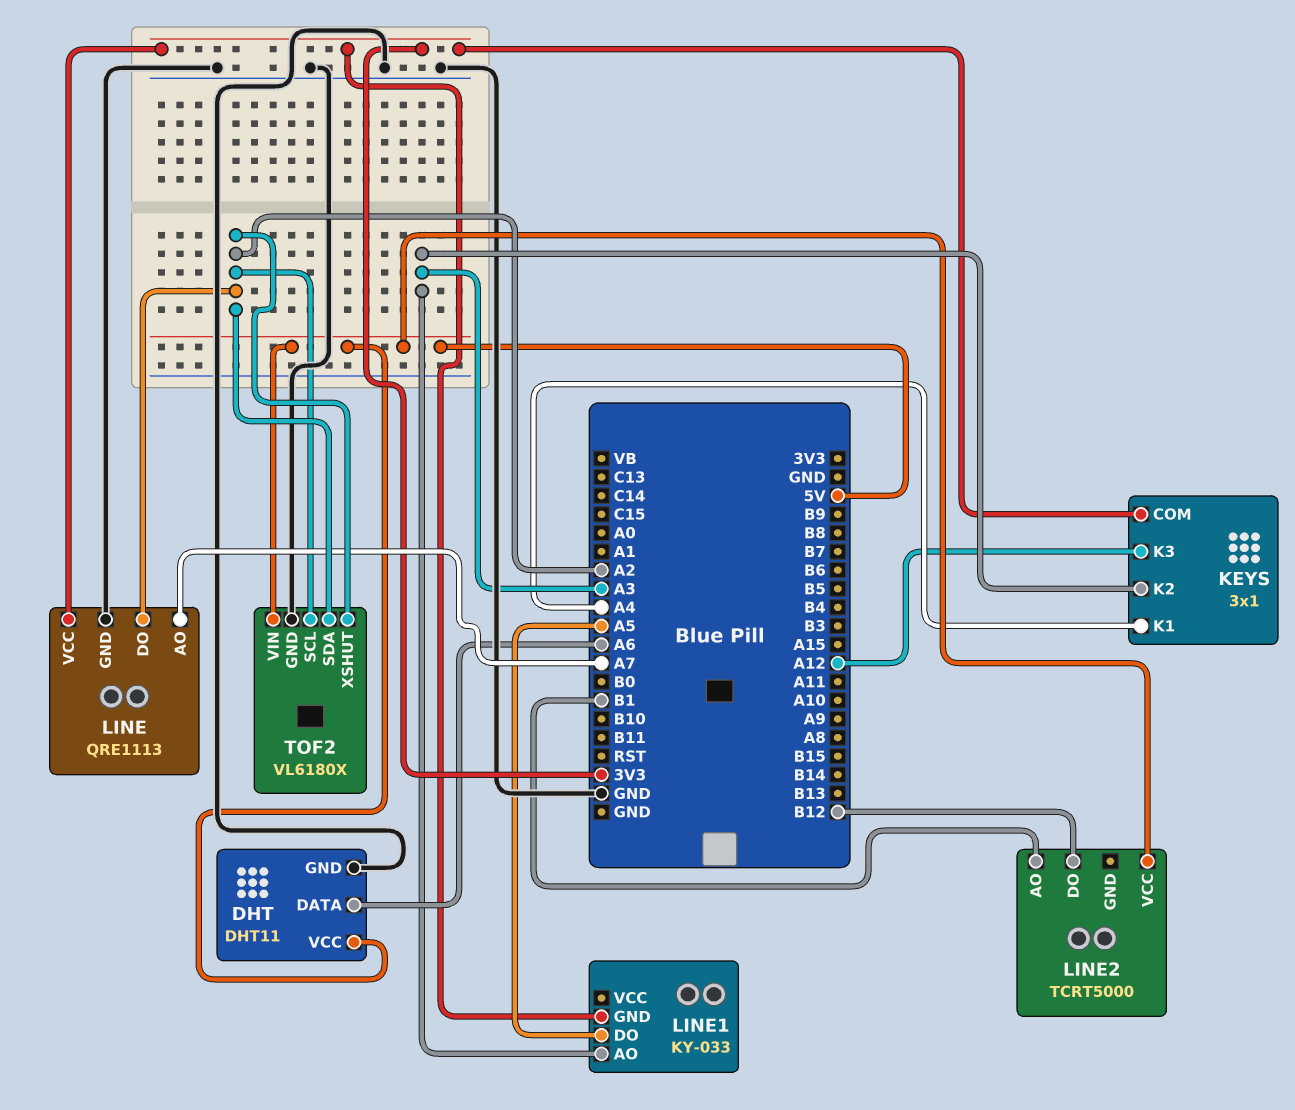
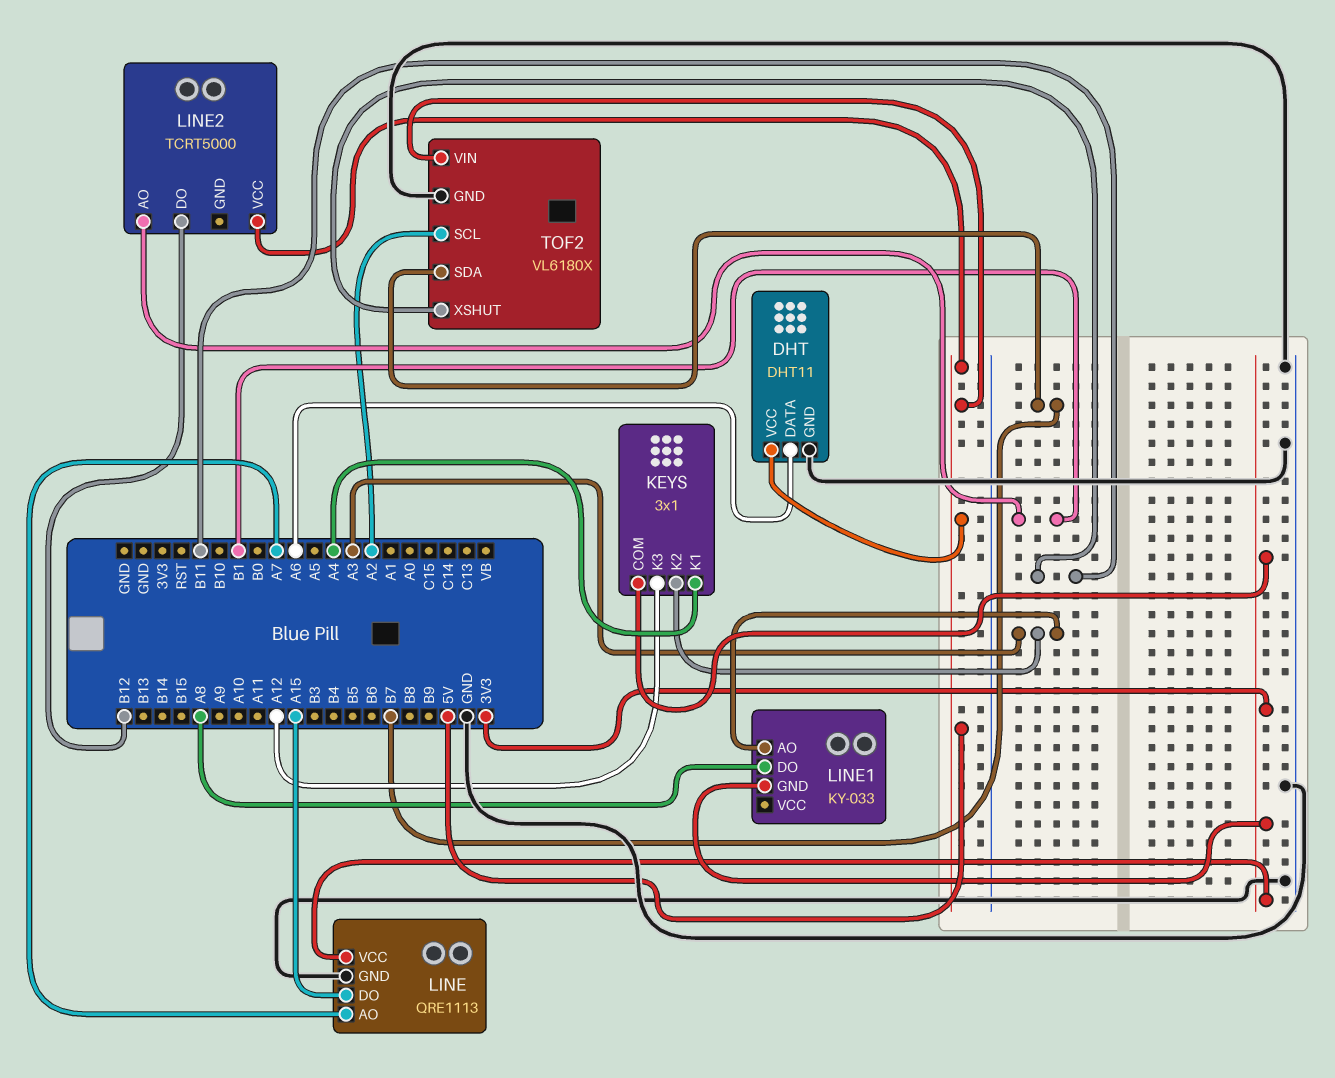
LINE pin DO: A2 -> A15
LINE1 pin DO: A5 -> A8
TOF2 pin SDA: A2 -> B7
TOF2 pin XSHUT: A2 -> B11

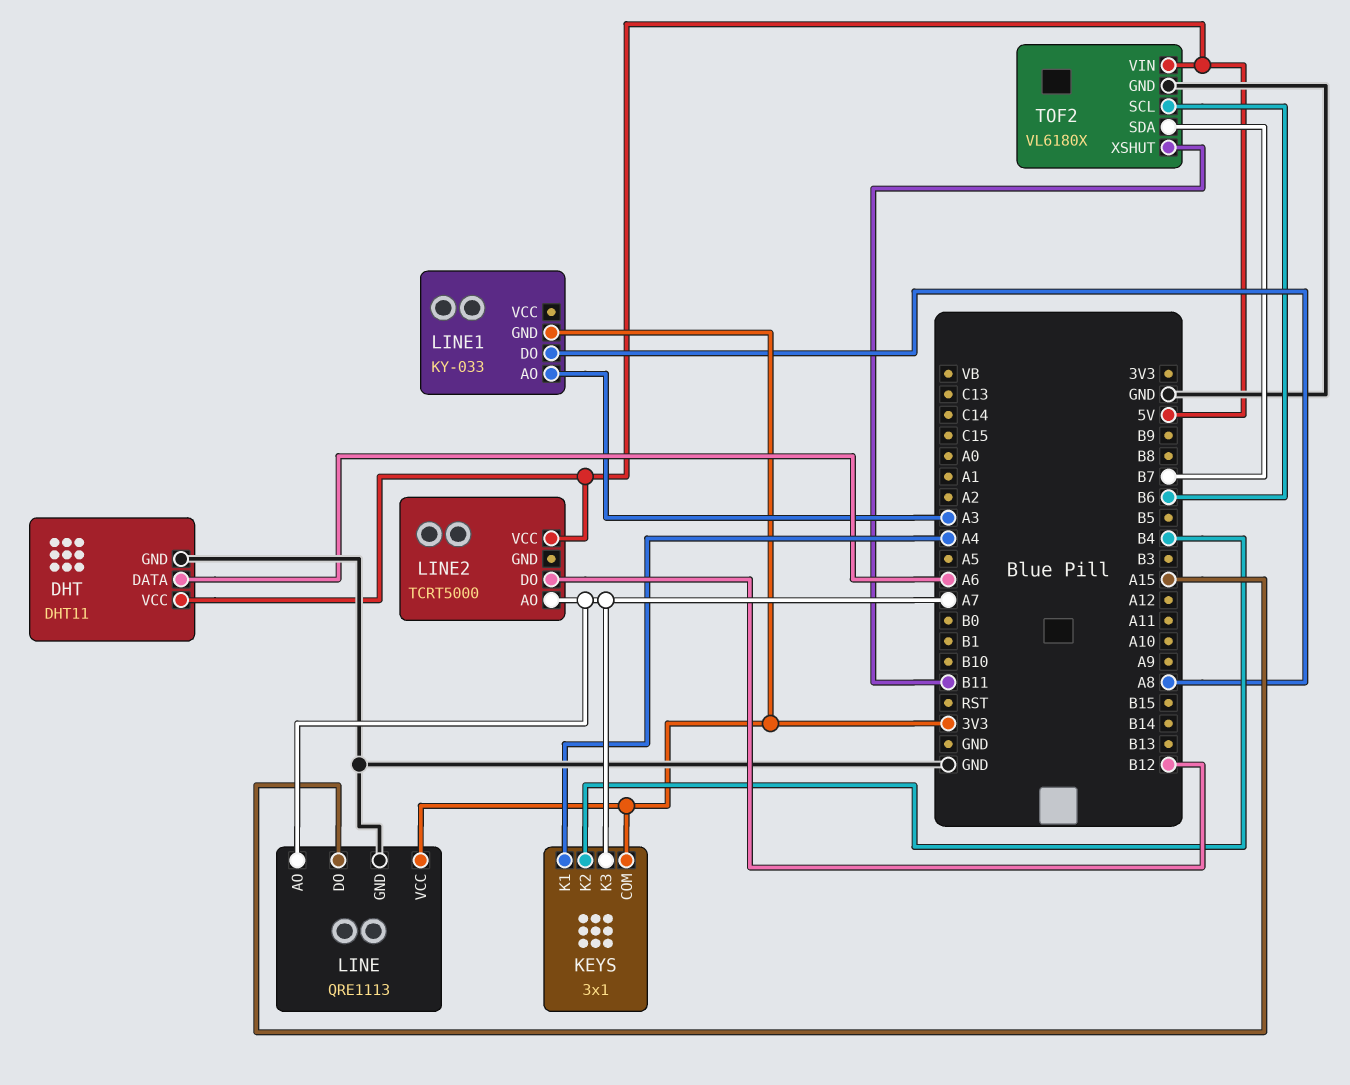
KEYS pin K2: A3 -> B4
KEYS pin K3: A12 -> A7
LINE2 pin AO: B1 -> A7
TOF2 pin SCL: A2 -> B6

